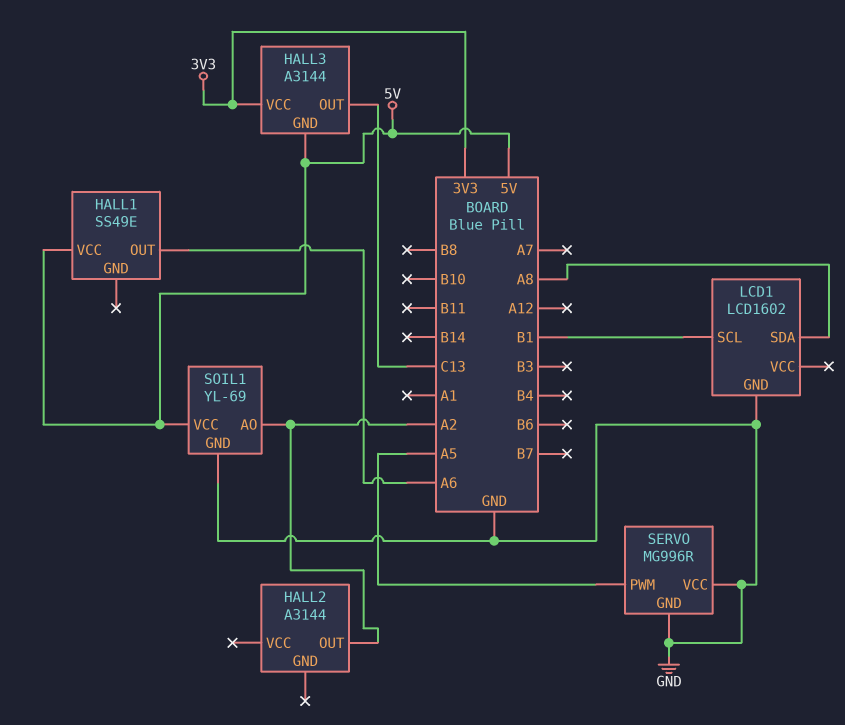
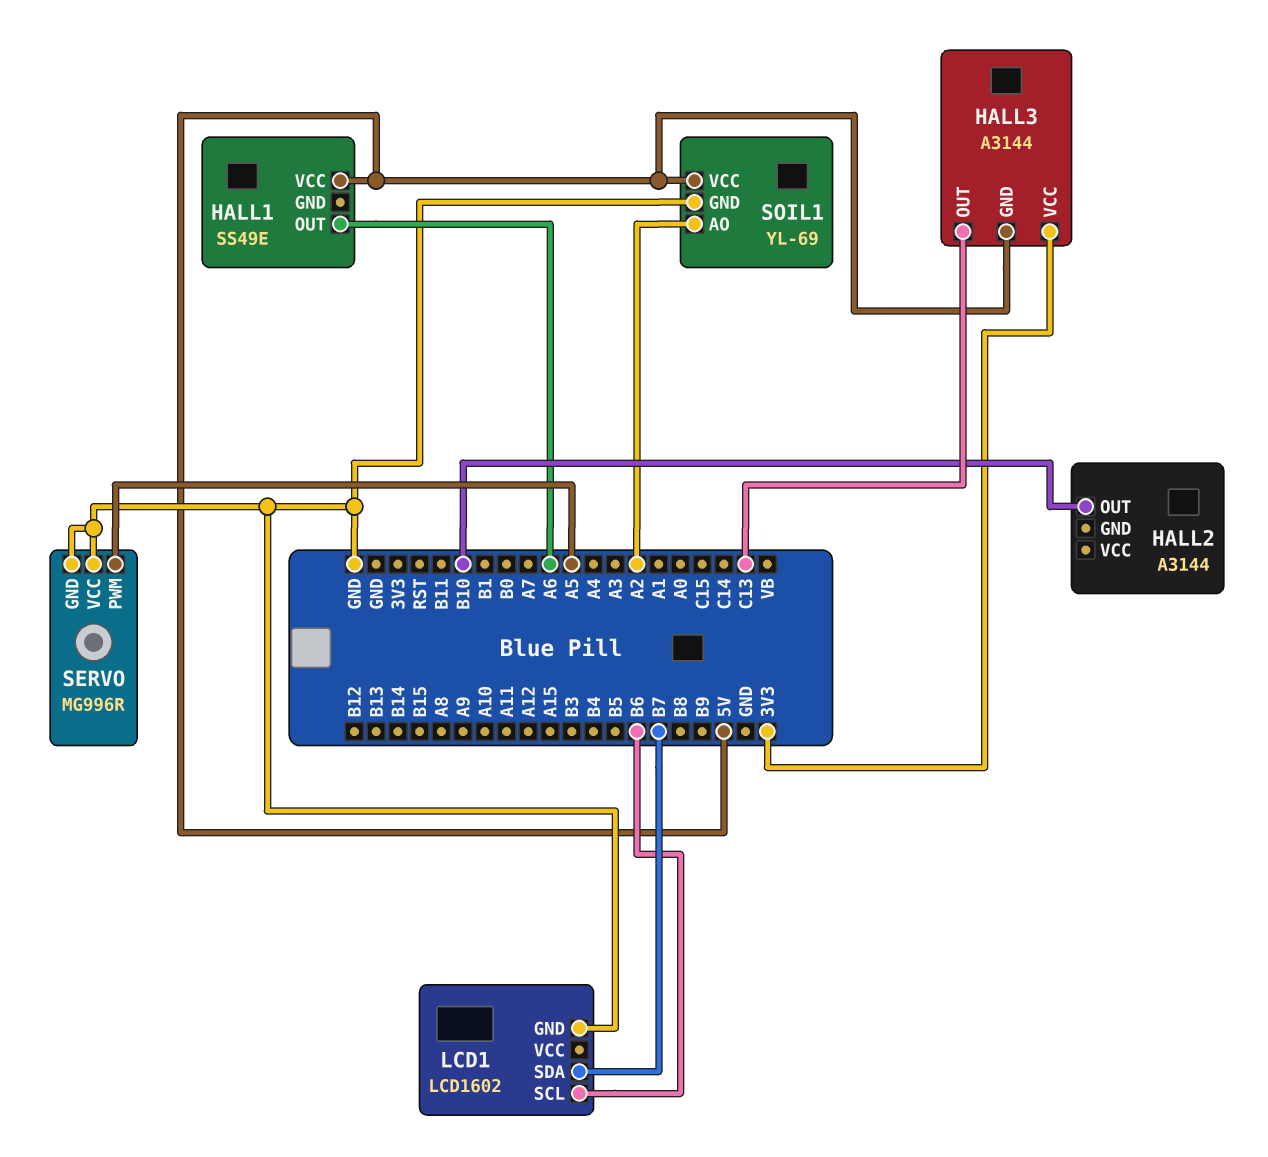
HALL2 pin OUT: A2 -> B10
LCD1 pin SCL: B1 -> B6
LCD1 pin SDA: A8 -> B7

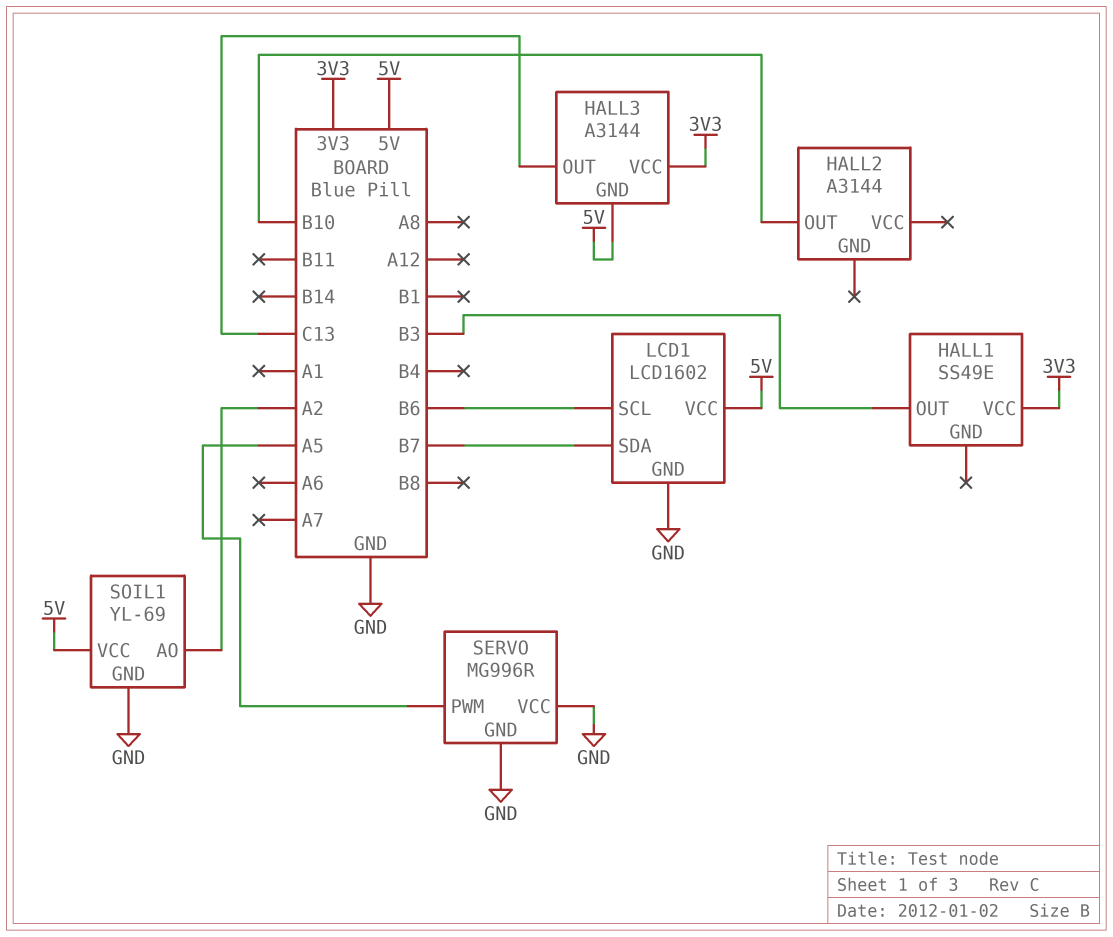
HALL1 pin OUT: A6 -> B3
HALL1 pin VCC: 5V -> 3V3
LCD1 pin VCC: none -> 5V

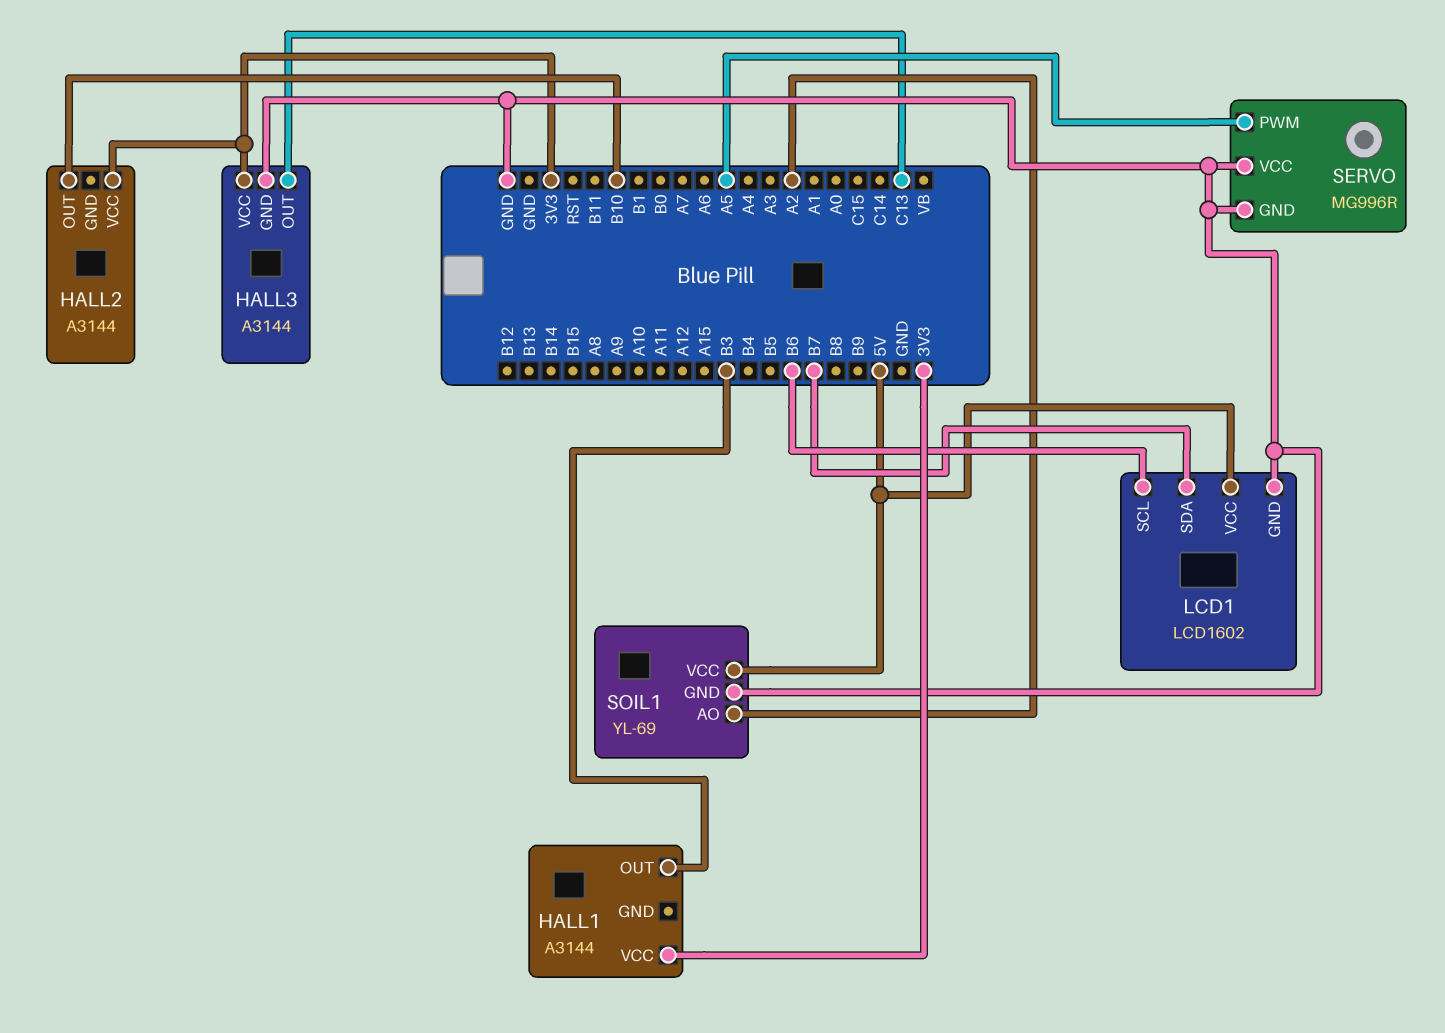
HALL1: SS49E -> A3144
HALL2 pin VCC: none -> 3V3
HALL3 pin GND: 5V -> GND

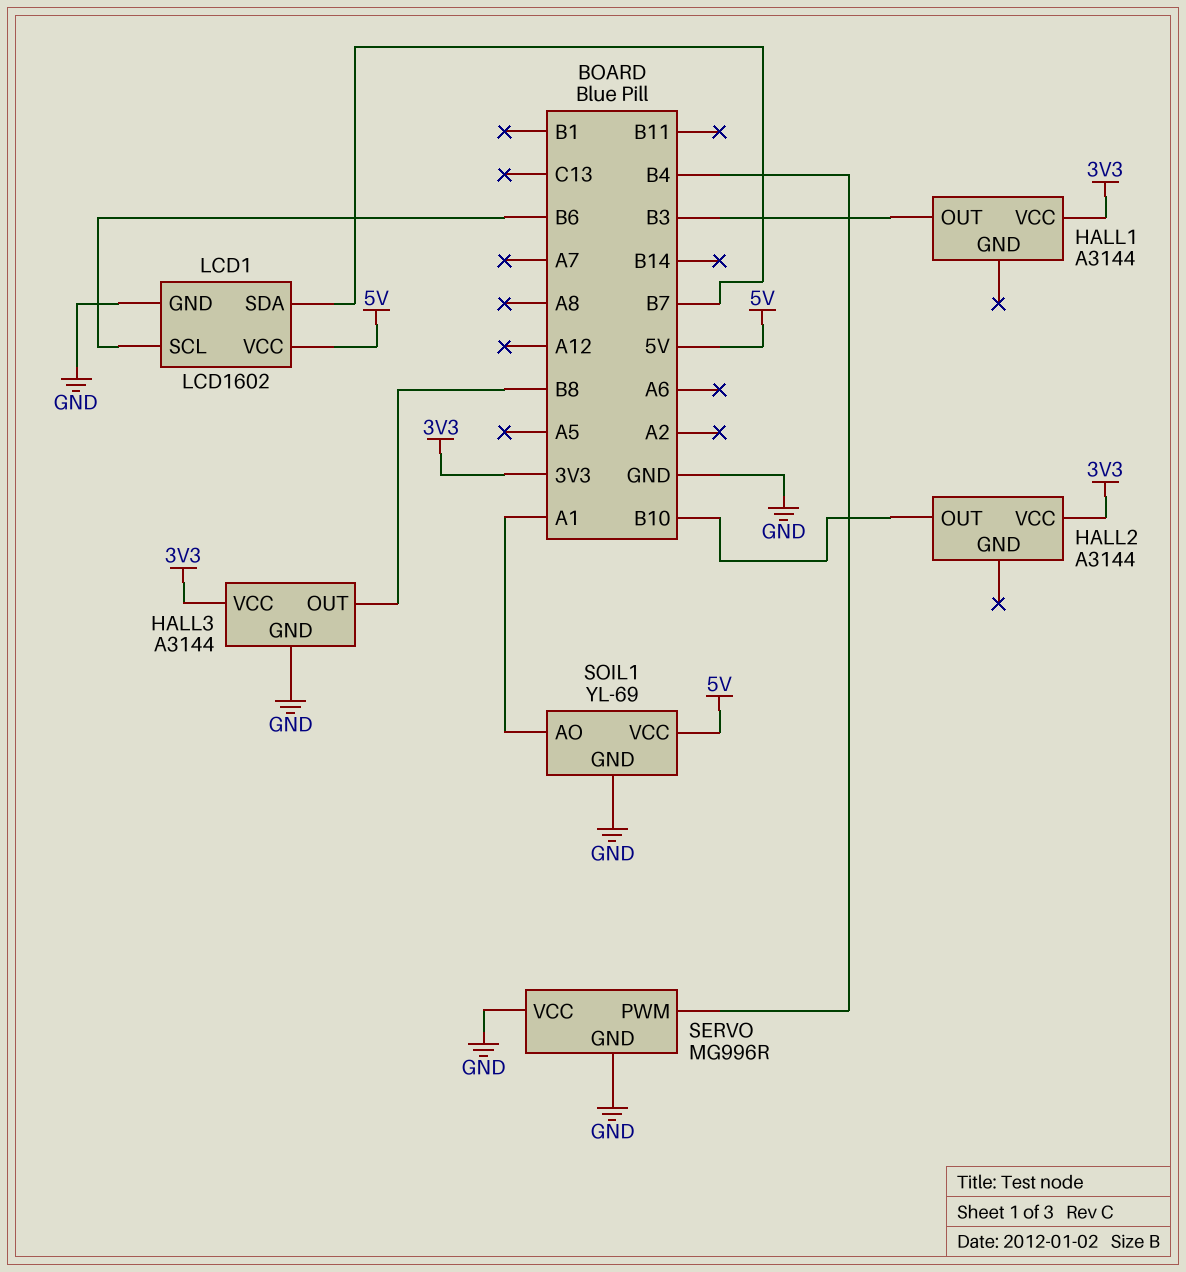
HALL3 pin OUT: C13 -> B8
SERVO pin PWM: A5 -> B4
SOIL1 pin AO: A2 -> A1

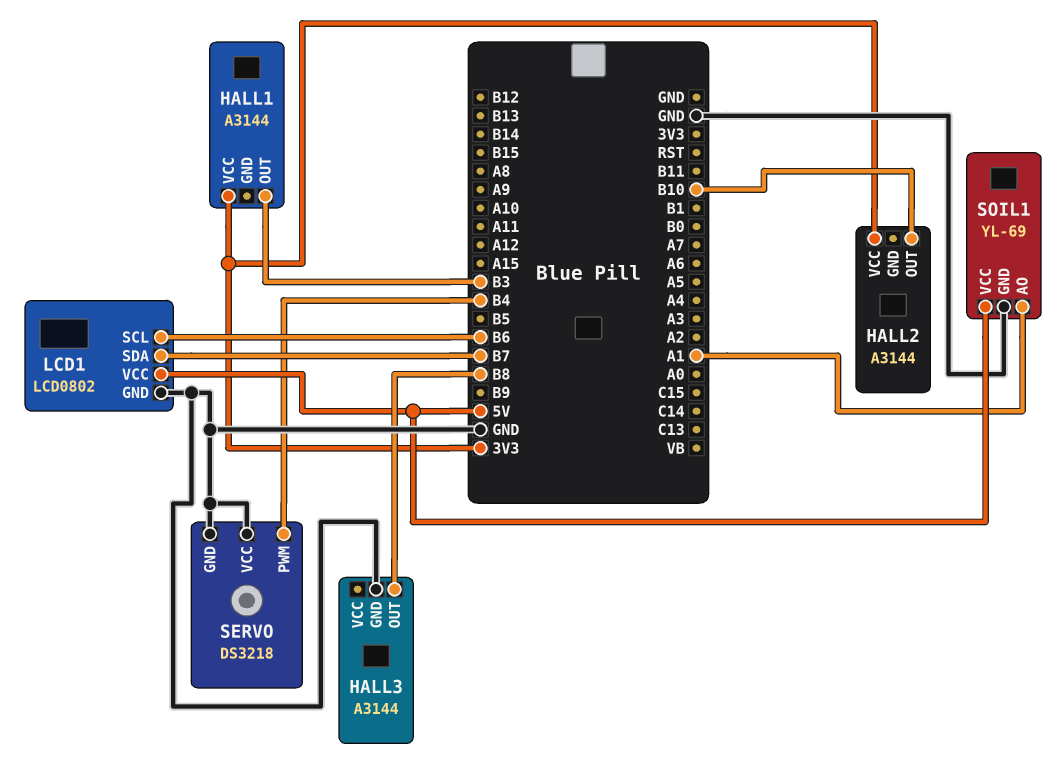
HALL3 pin VCC: 3V3 -> none
LCD1: LCD1602 -> LCD0802
SERVO: MG996R -> DS3218

